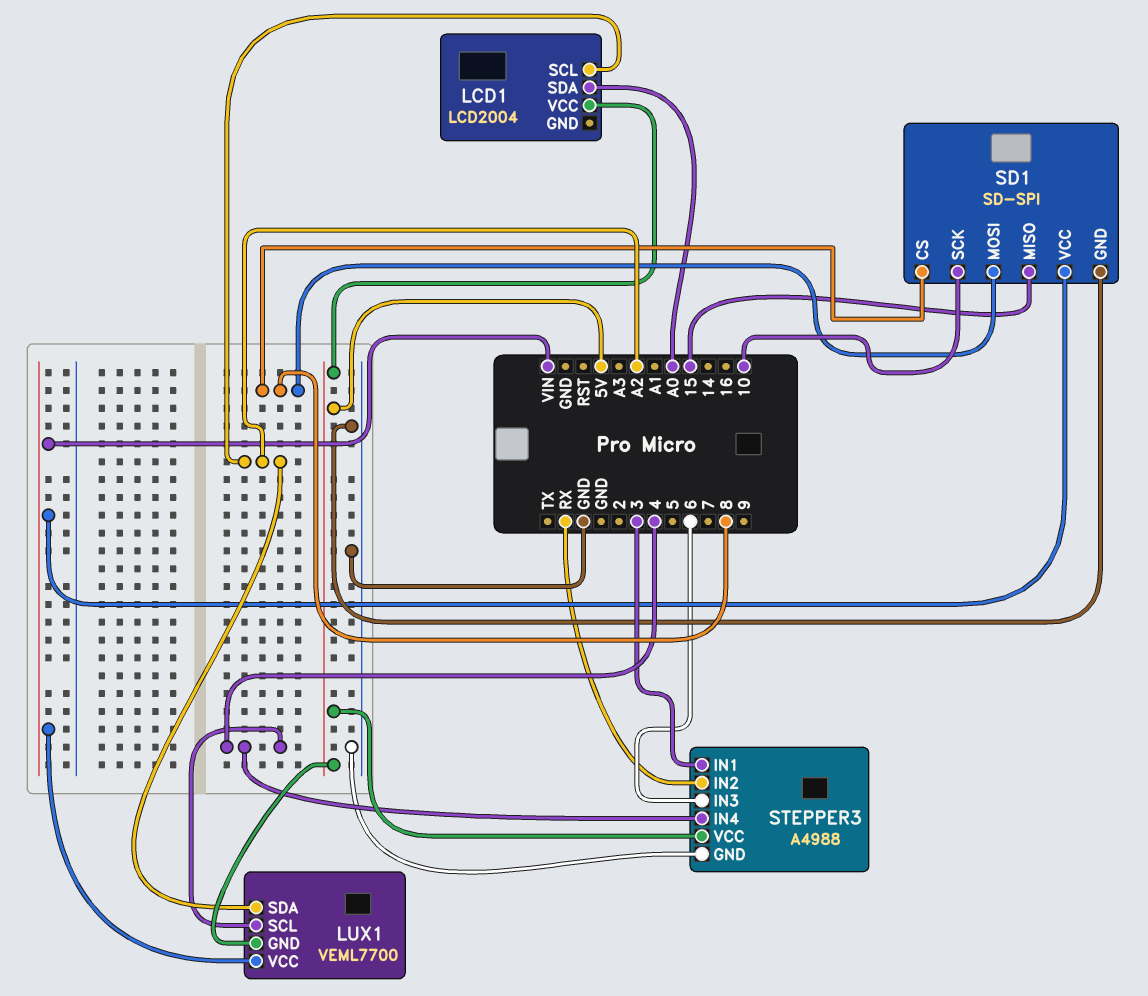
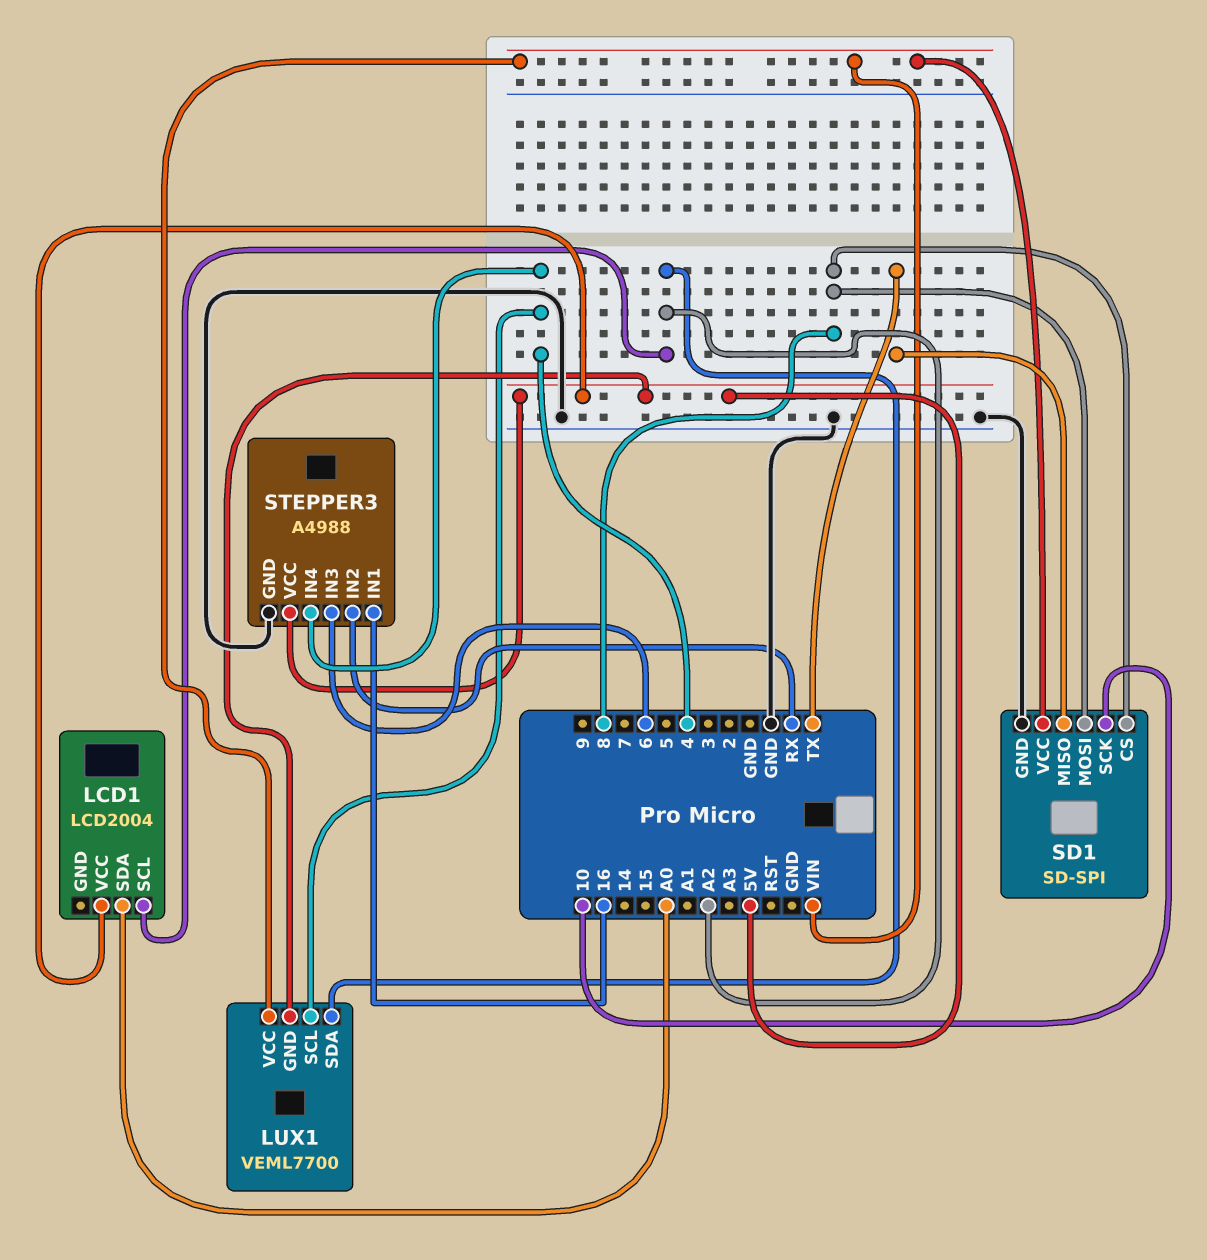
SD1 pin MISO: 15 -> TX
STEPPER3 pin IN1: 3 -> 16

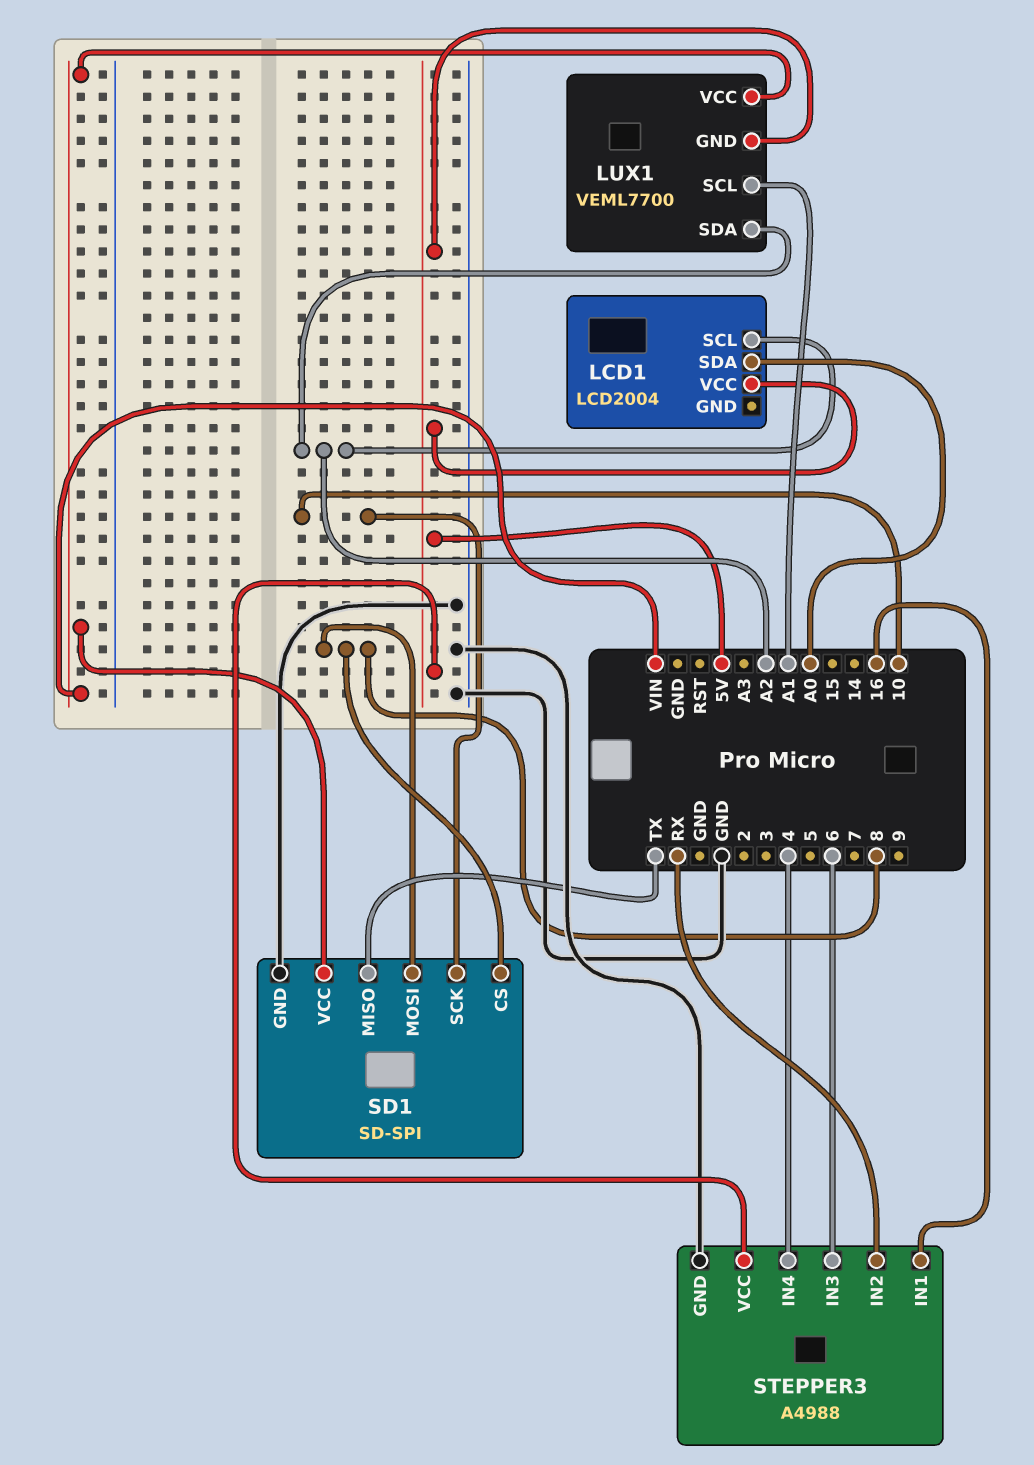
LUX1 pin SCL: 4 -> A1

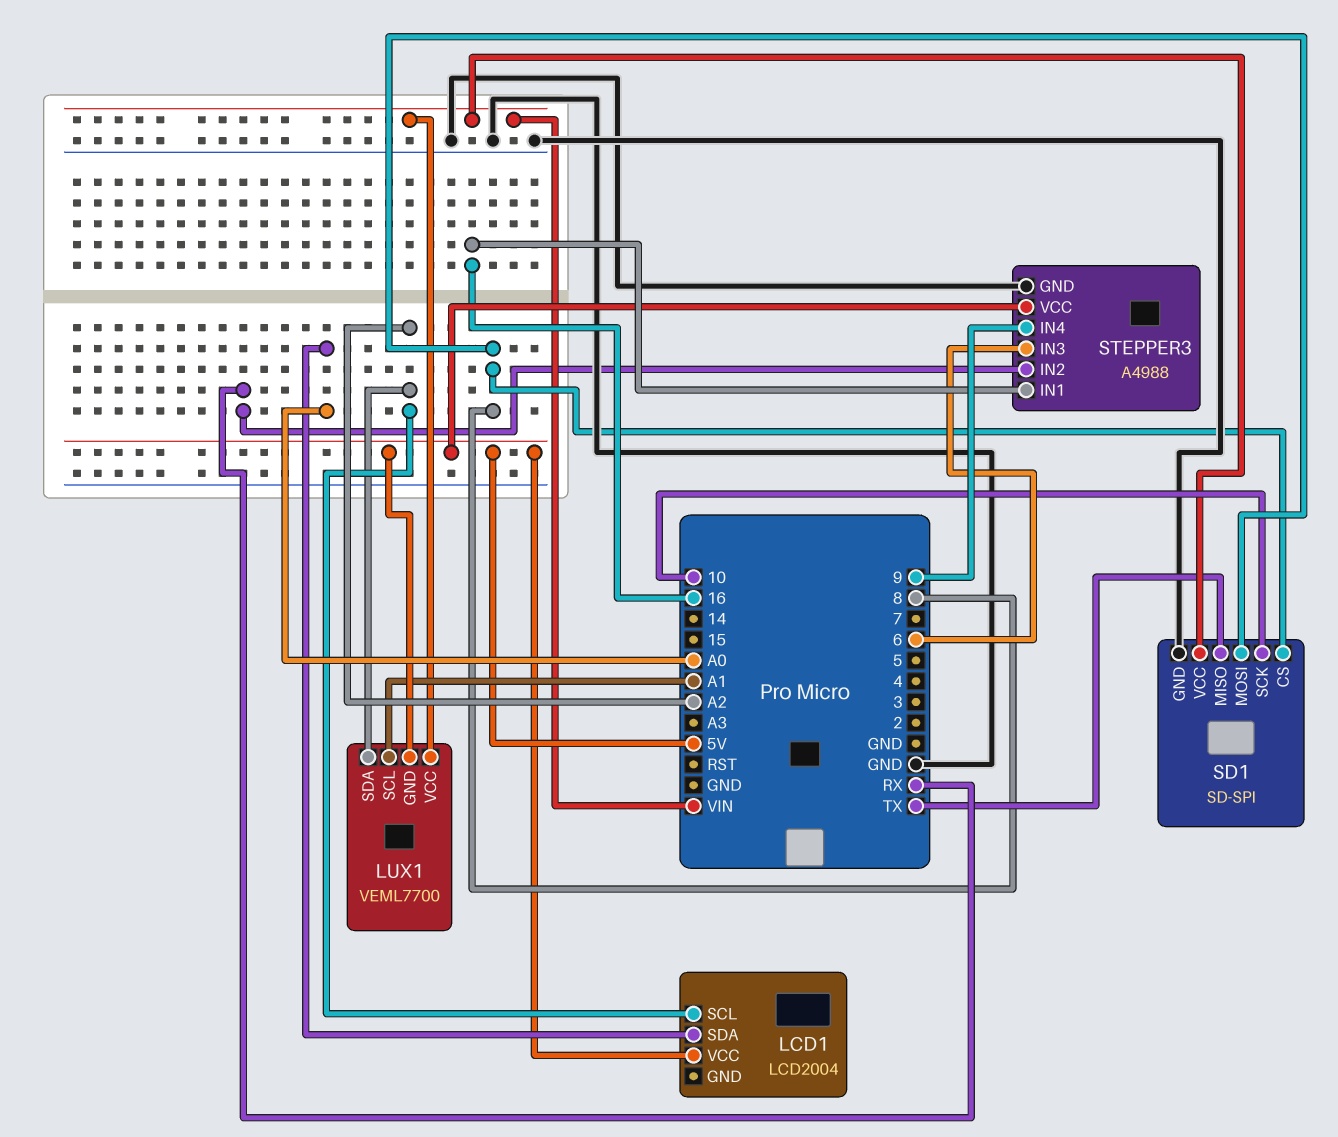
STEPPER3 pin IN4: 4 -> 9

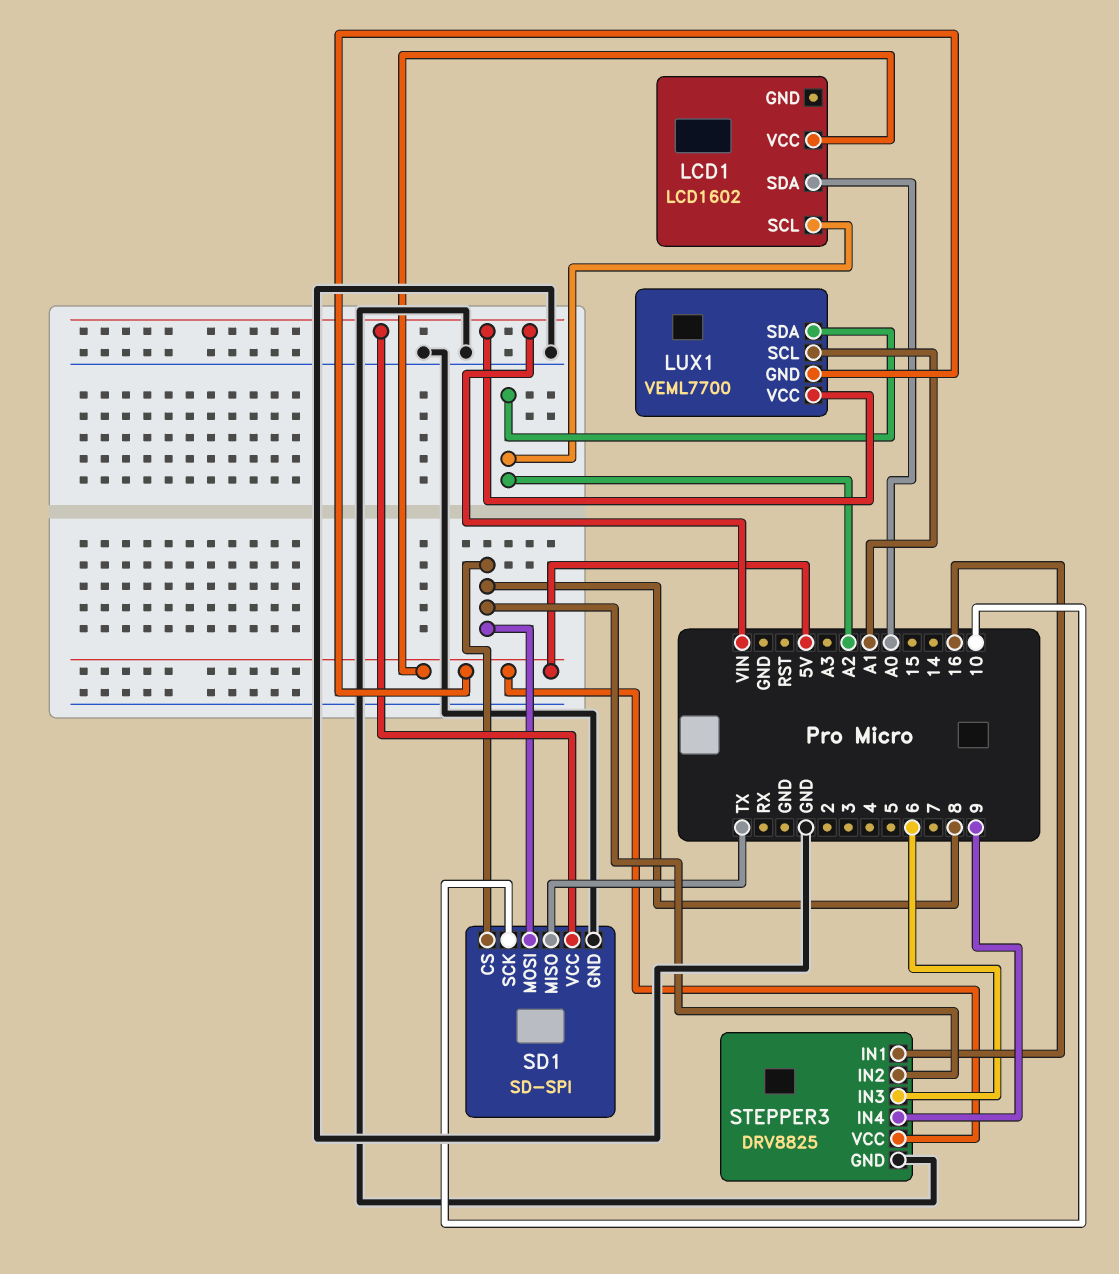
LCD1: LCD2004 -> LCD1602
STEPPER3: A4988 -> DRV8825
STEPPER3 pin IN2: RX -> 8

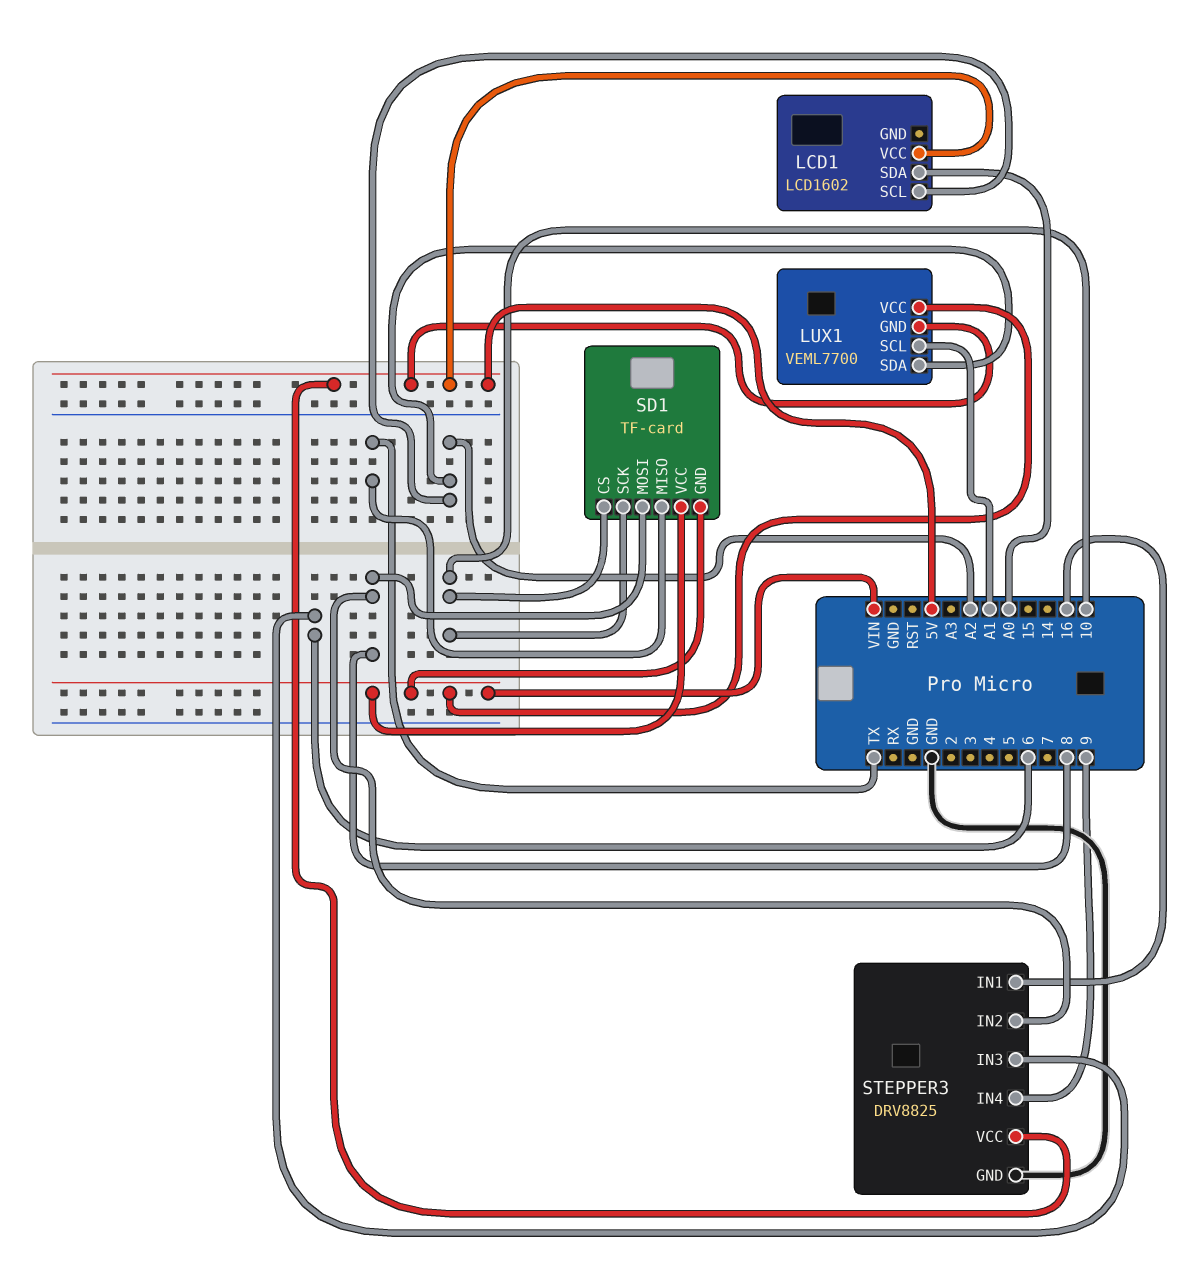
SD1: SD-SPI -> TF-card
SD1 pin CS: 8 -> 10
SD1 pin GND: GND -> VIN

